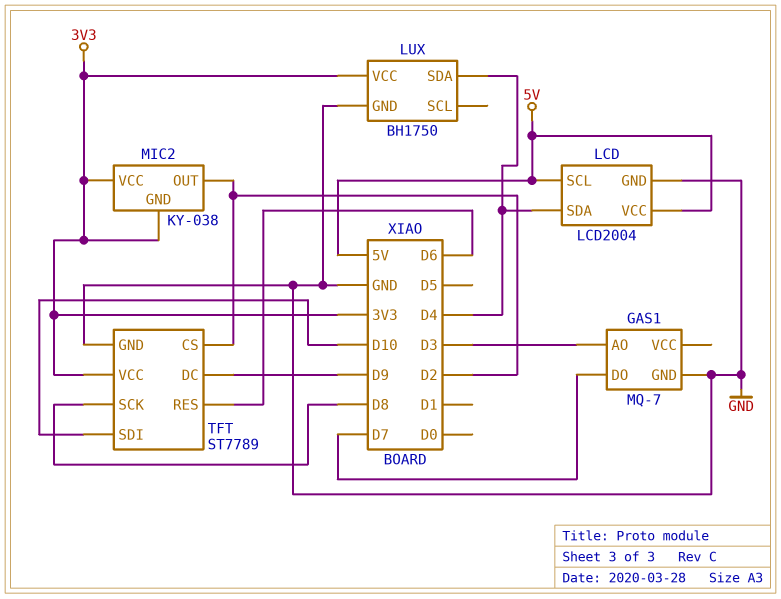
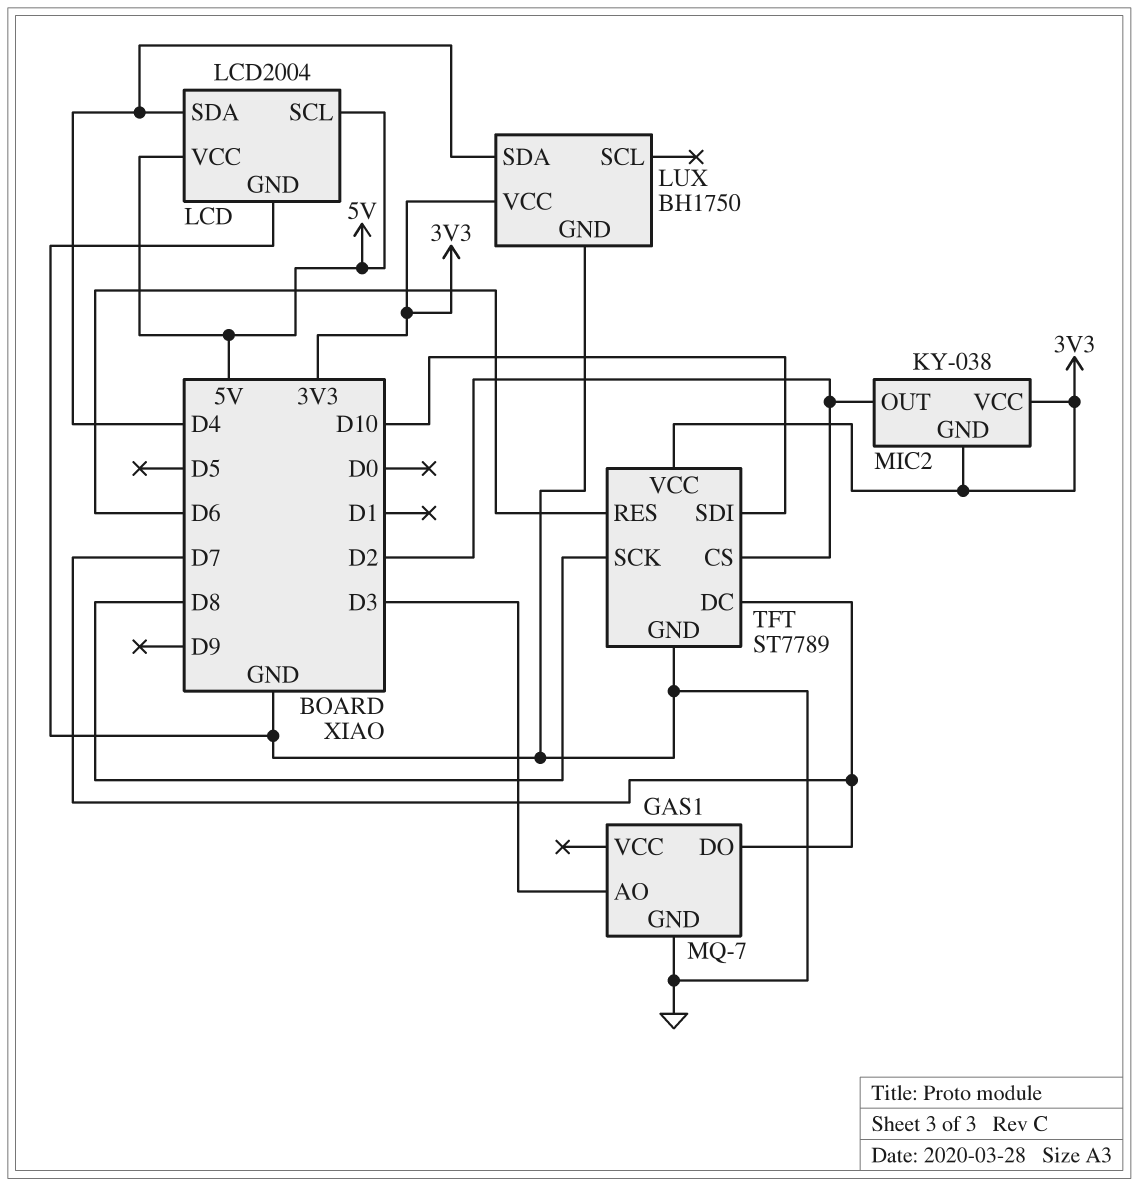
TFT pin DC: D9 -> D7

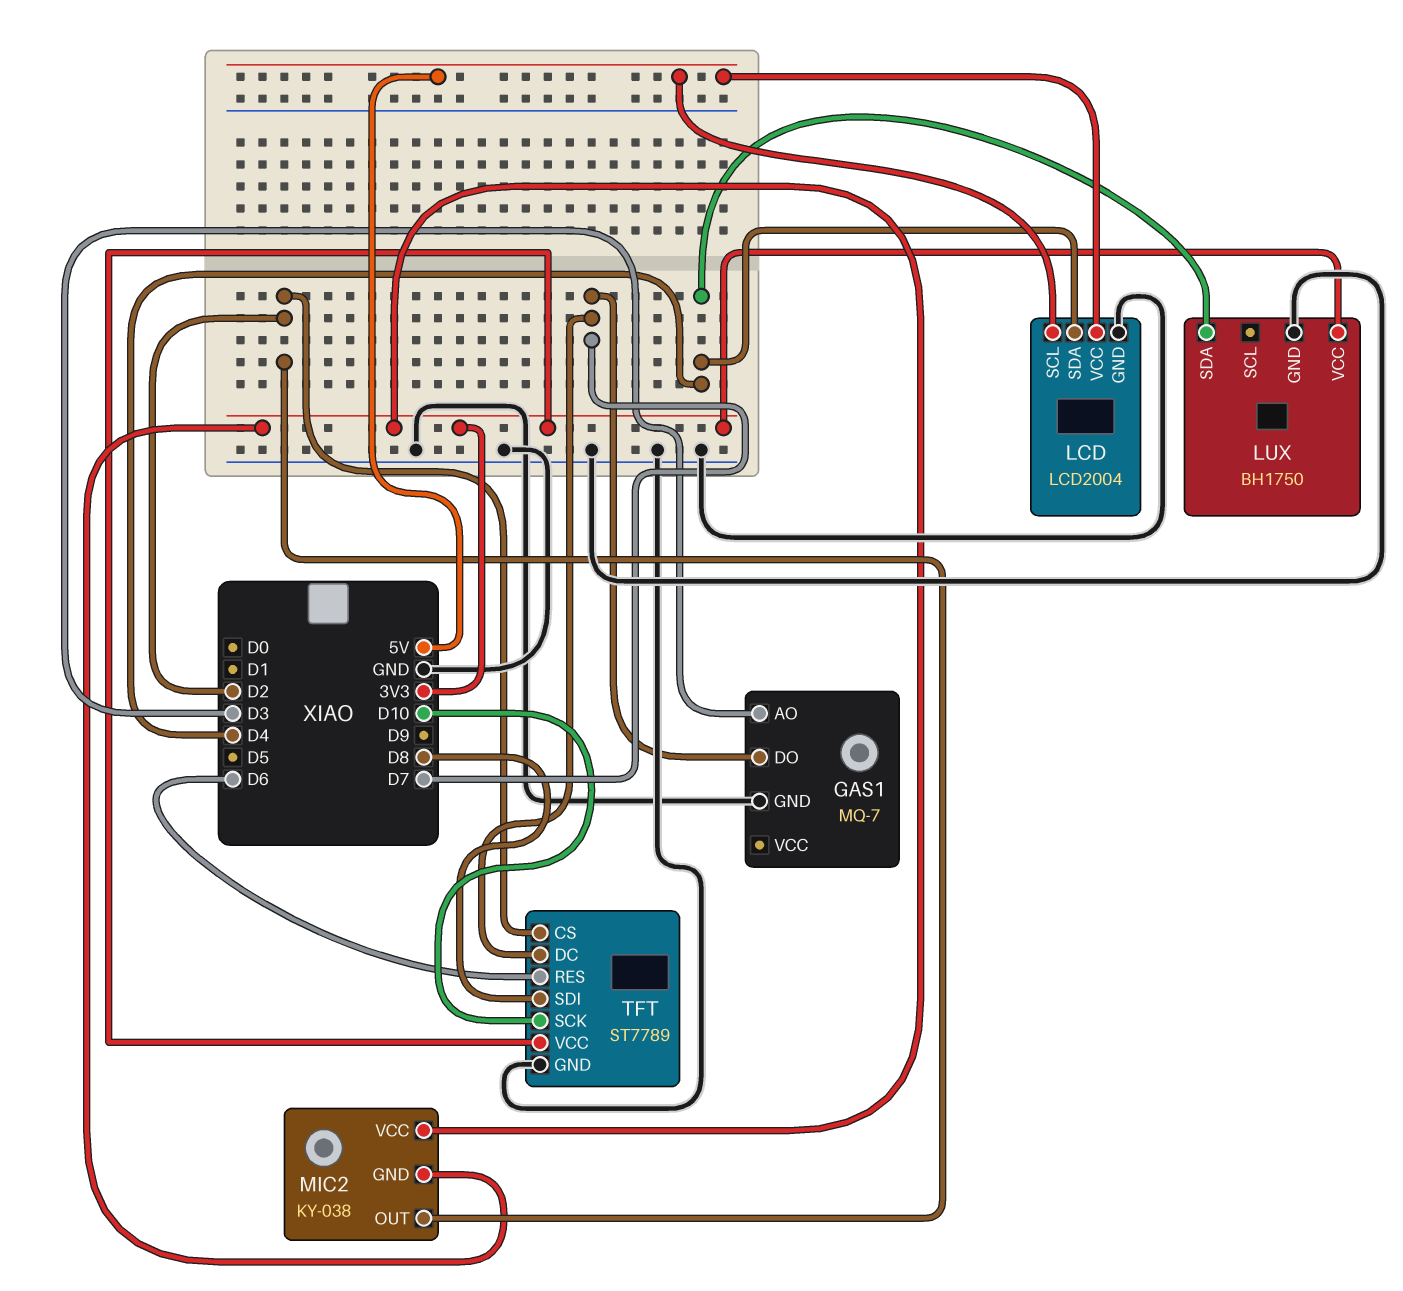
TFT pin SCK: D8 -> D10
TFT pin SDI: D10 -> D8

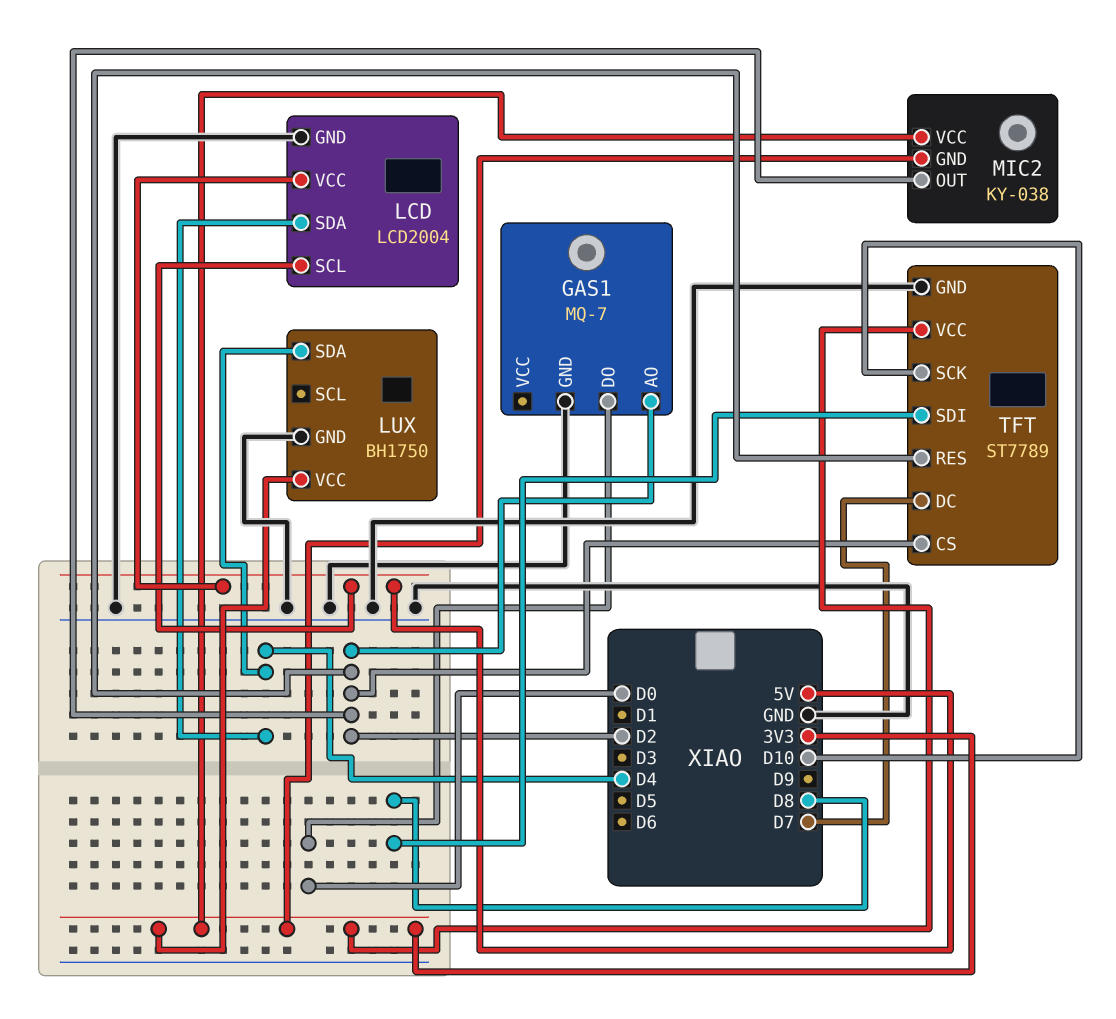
GAS1 pin AO: D3 -> D2
GAS1 pin DO: D7 -> D0
TFT pin RES: D6 -> D2

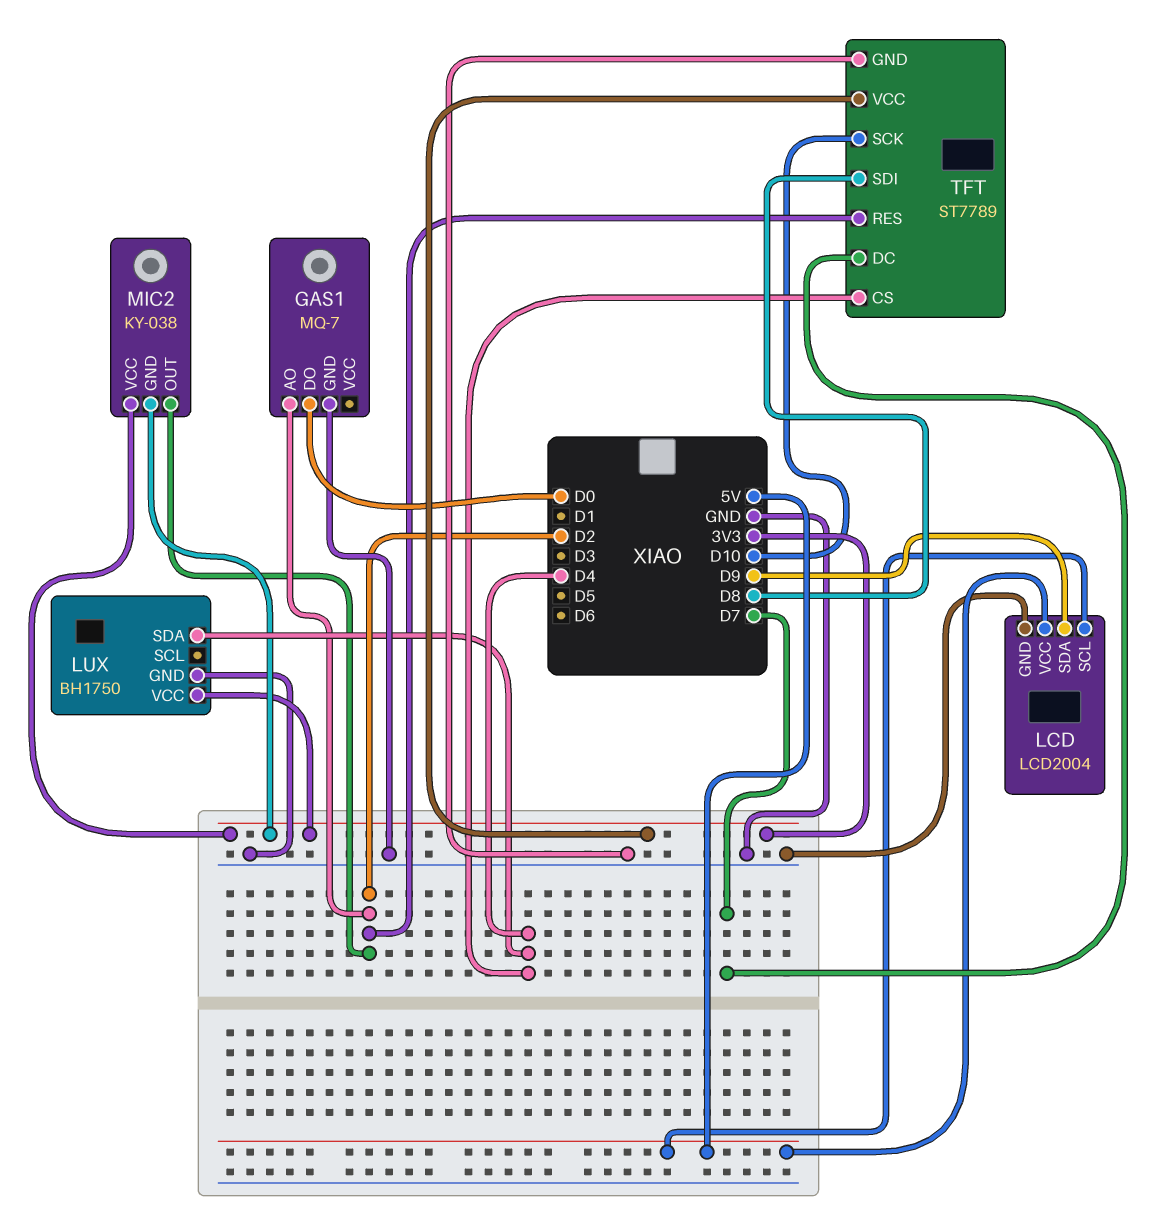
LCD pin SDA: D4 -> D9
TFT pin CS: D2 -> D4

